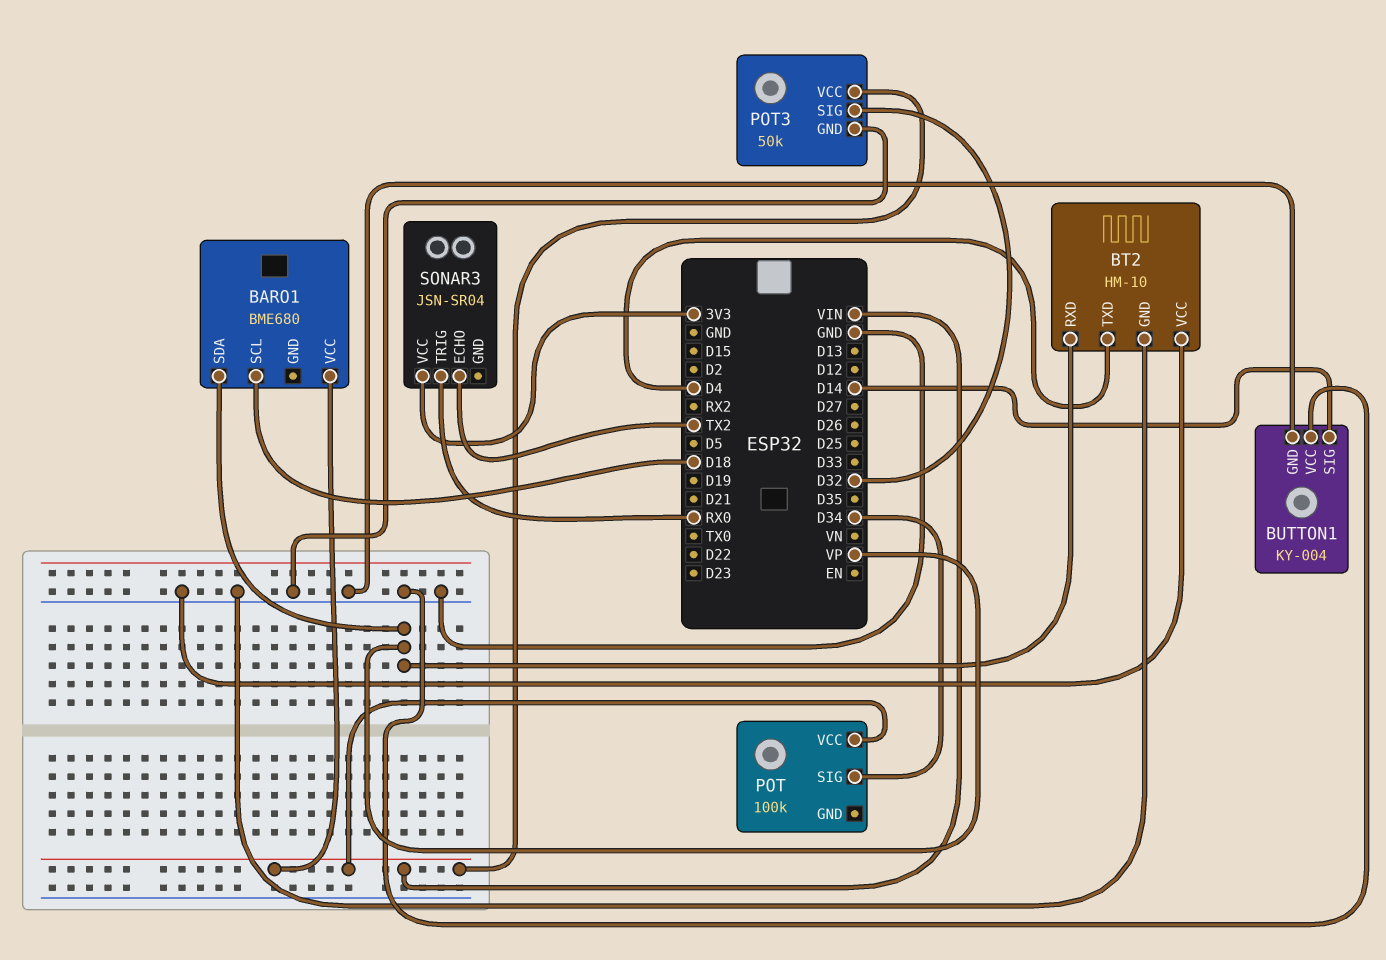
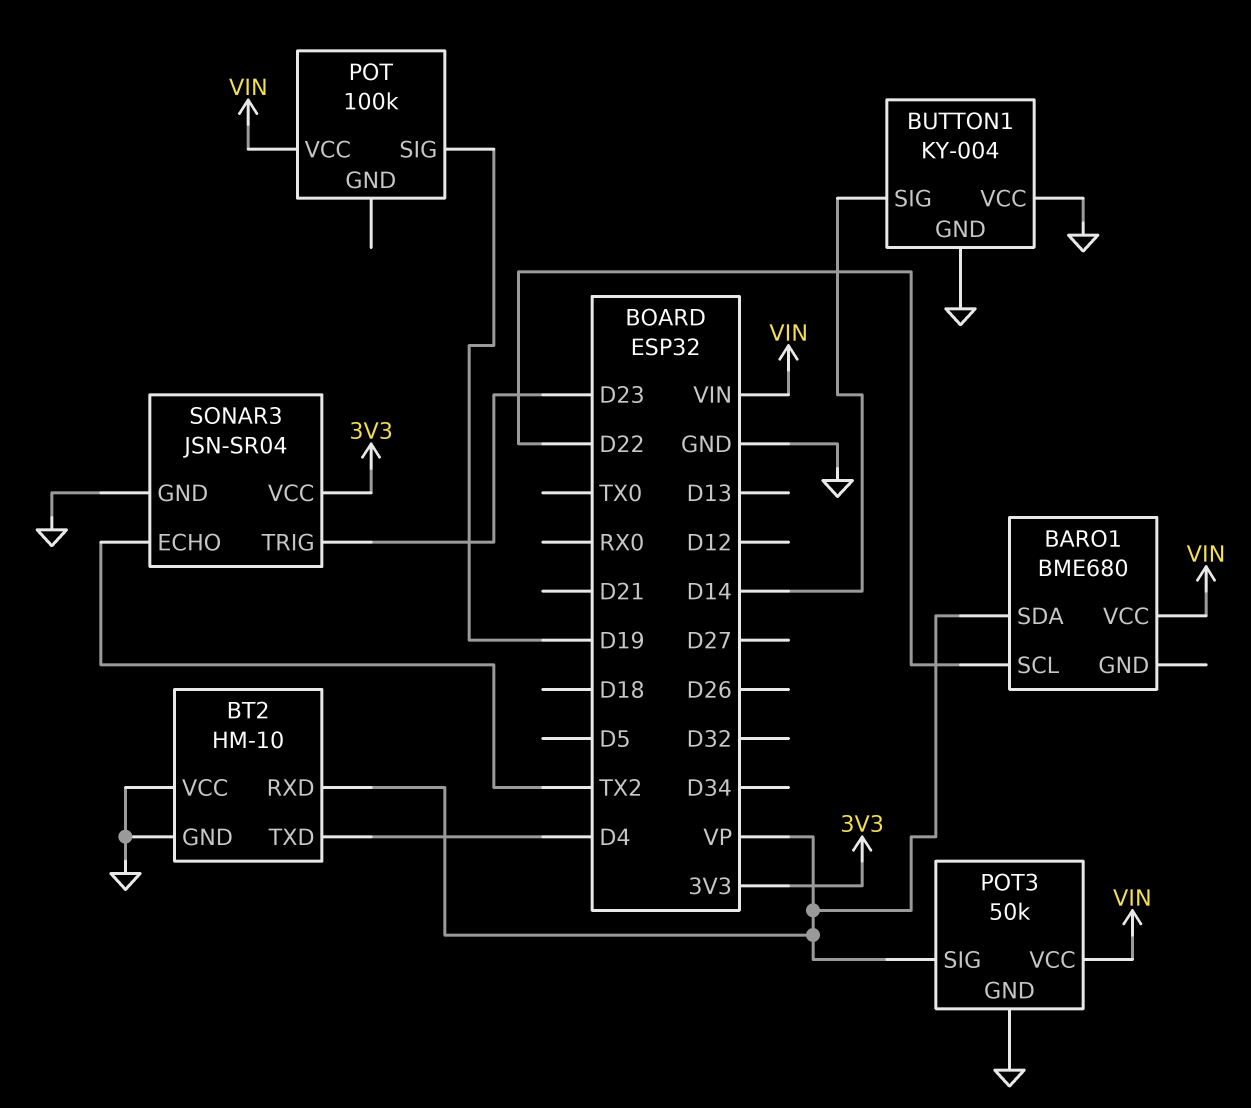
BARO1 pin SCL: D18 -> D22
POT pin SIG: D34 -> D19
POT3 pin SIG: D32 -> VP
SONAR3 pin GND: none -> GND
SONAR3 pin TRIG: RX0 -> D23

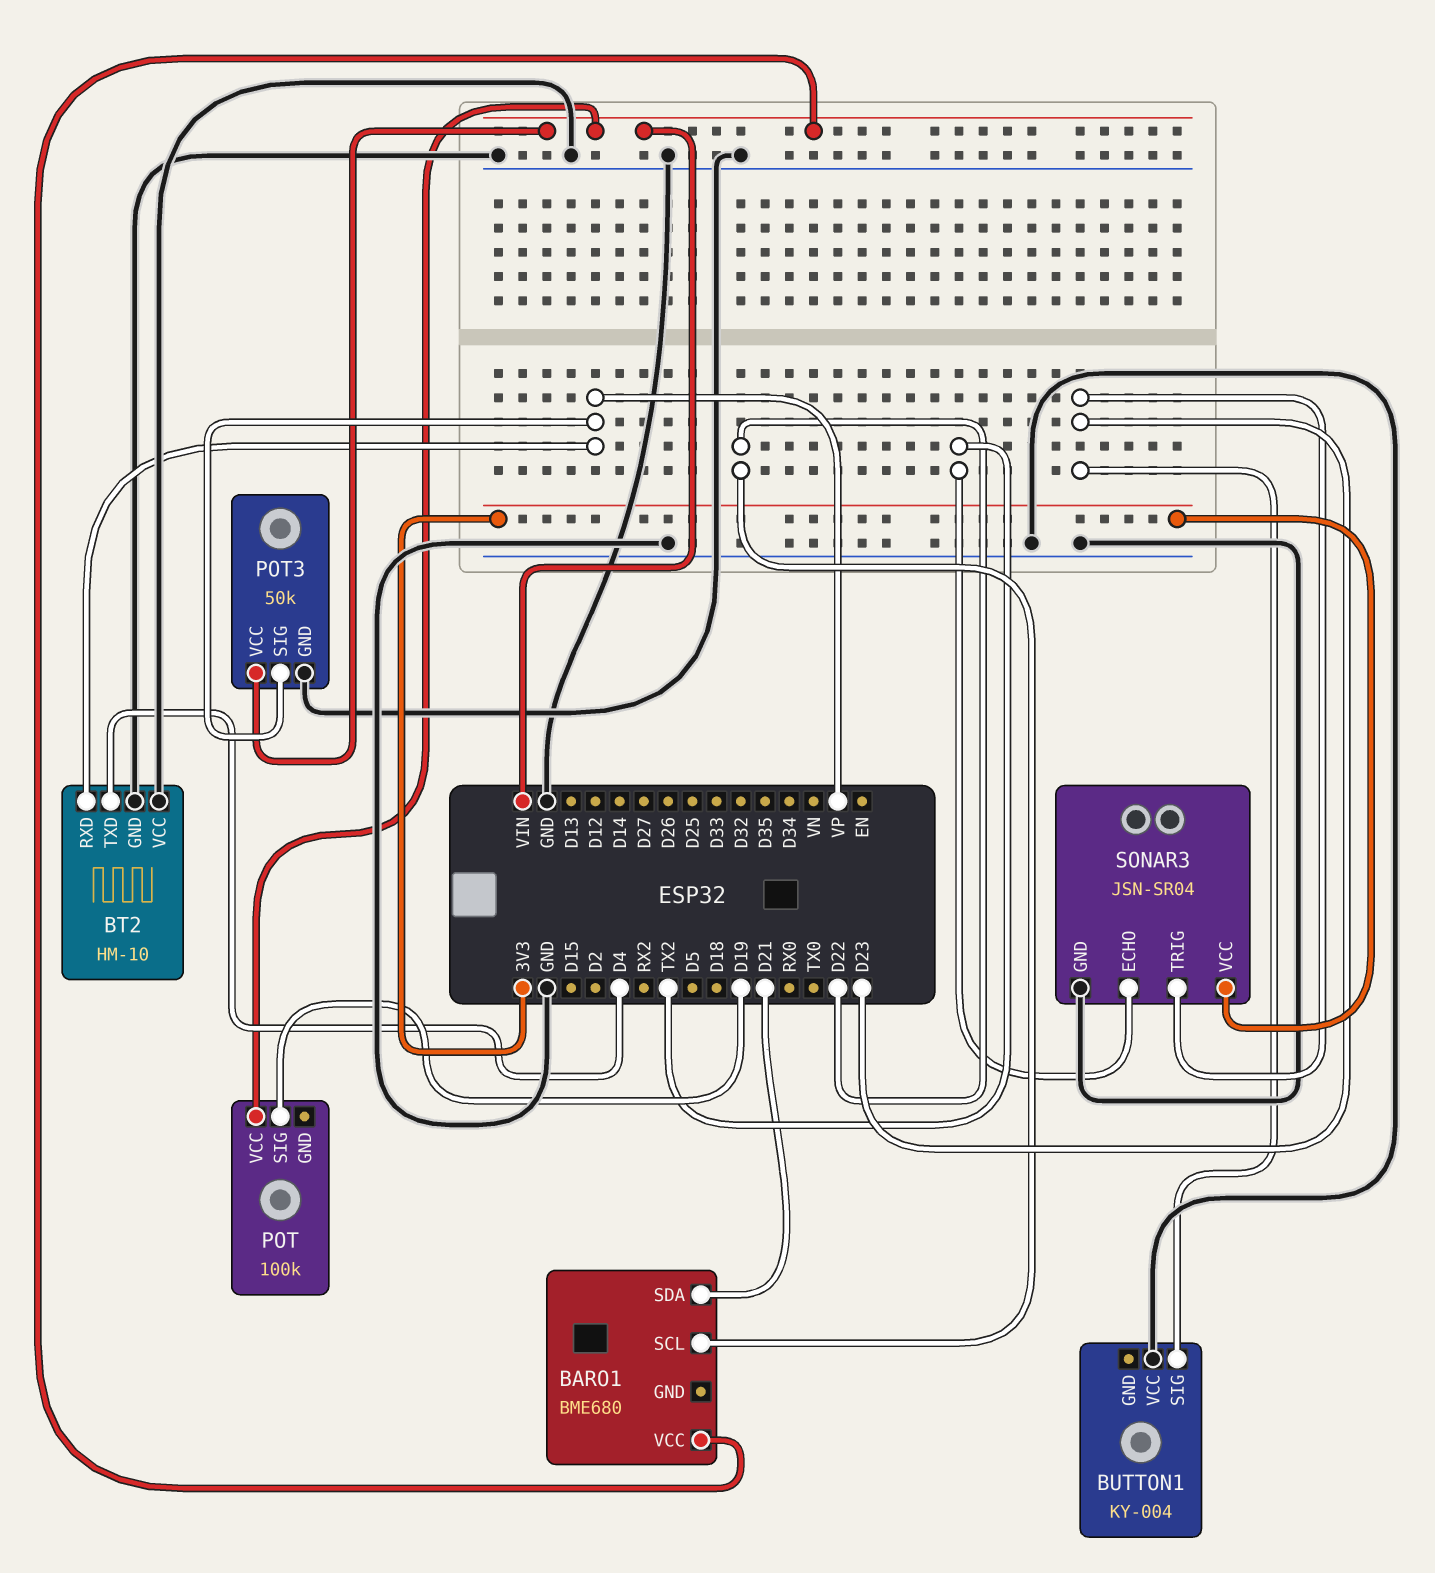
BARO1 pin SDA: VP -> D21
BUTTON1 pin GND: GND -> none
BUTTON1 pin SIG: D14 -> D23

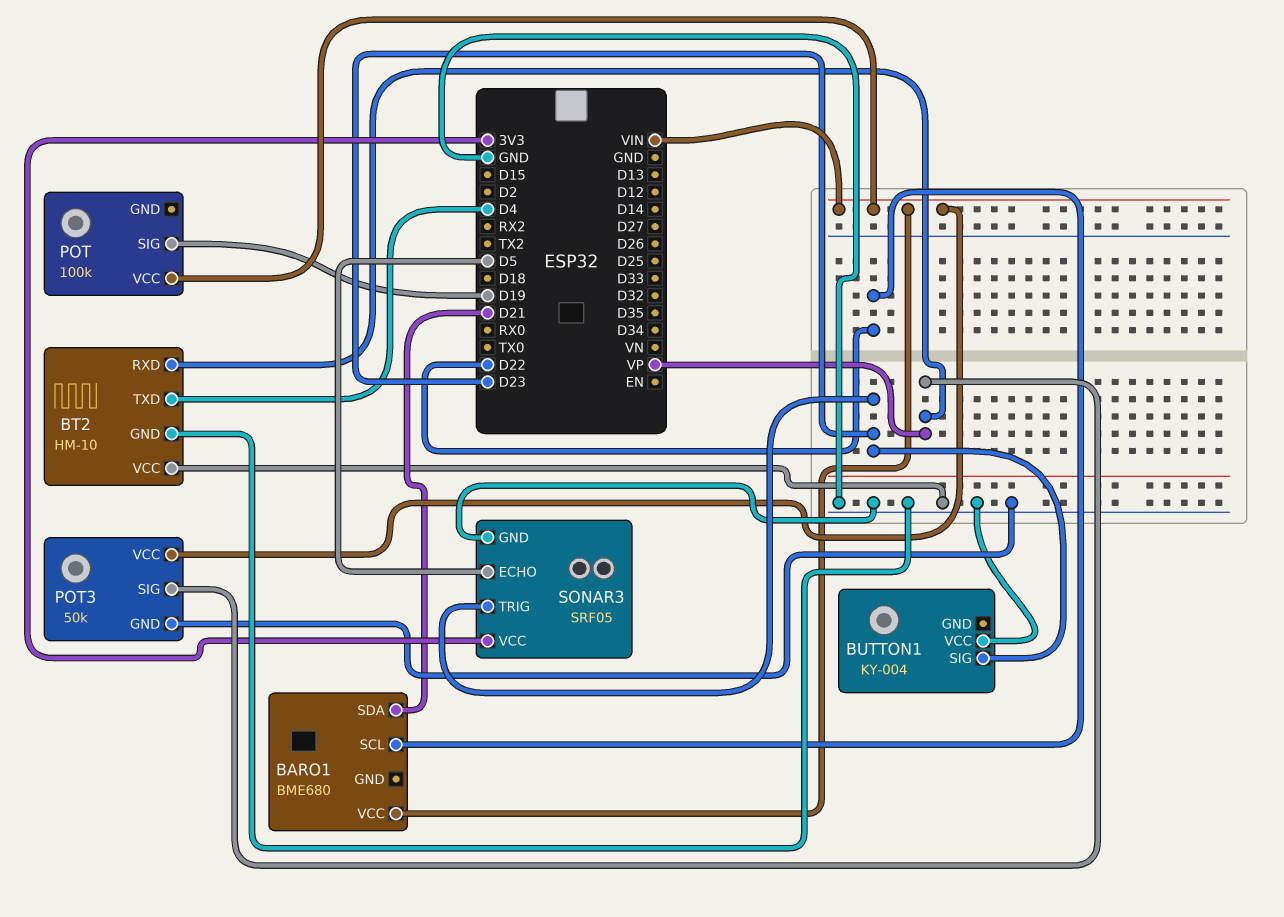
SONAR3: JSN-SR04 -> SRF05
SONAR3 pin ECHO: TX2 -> D5

